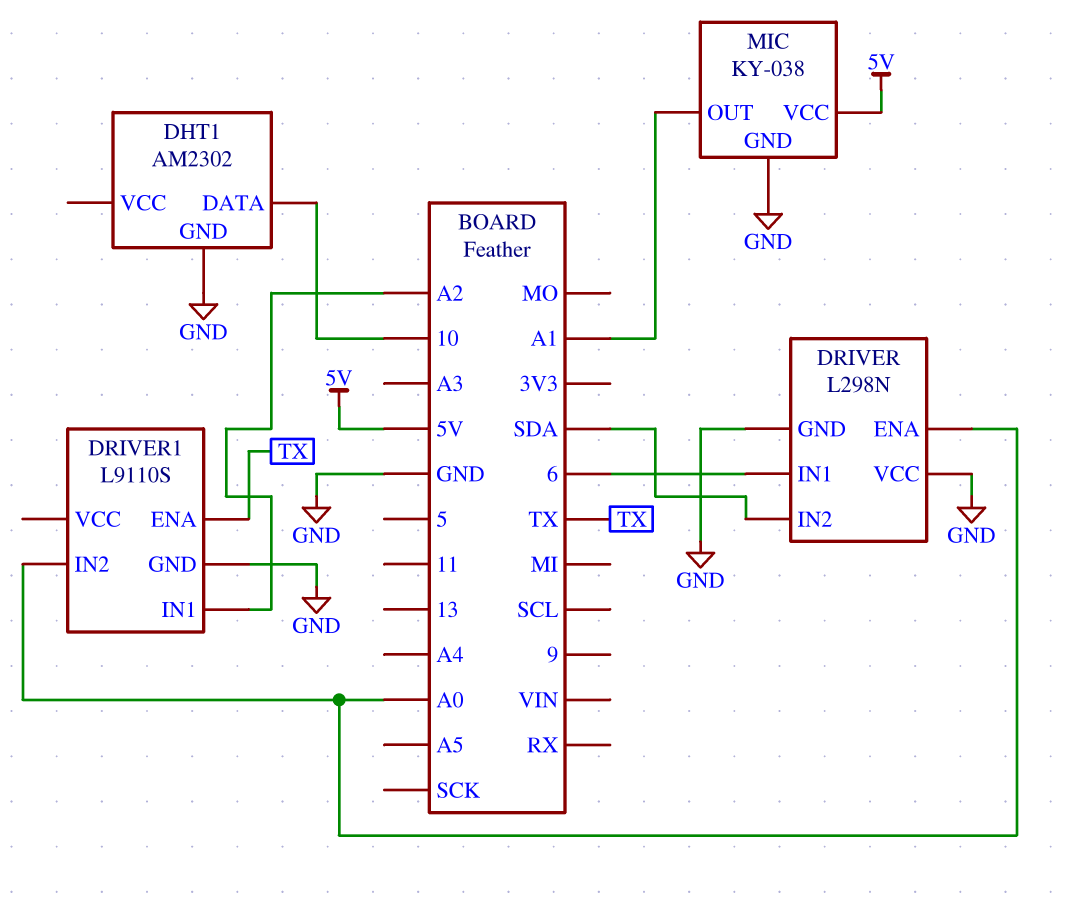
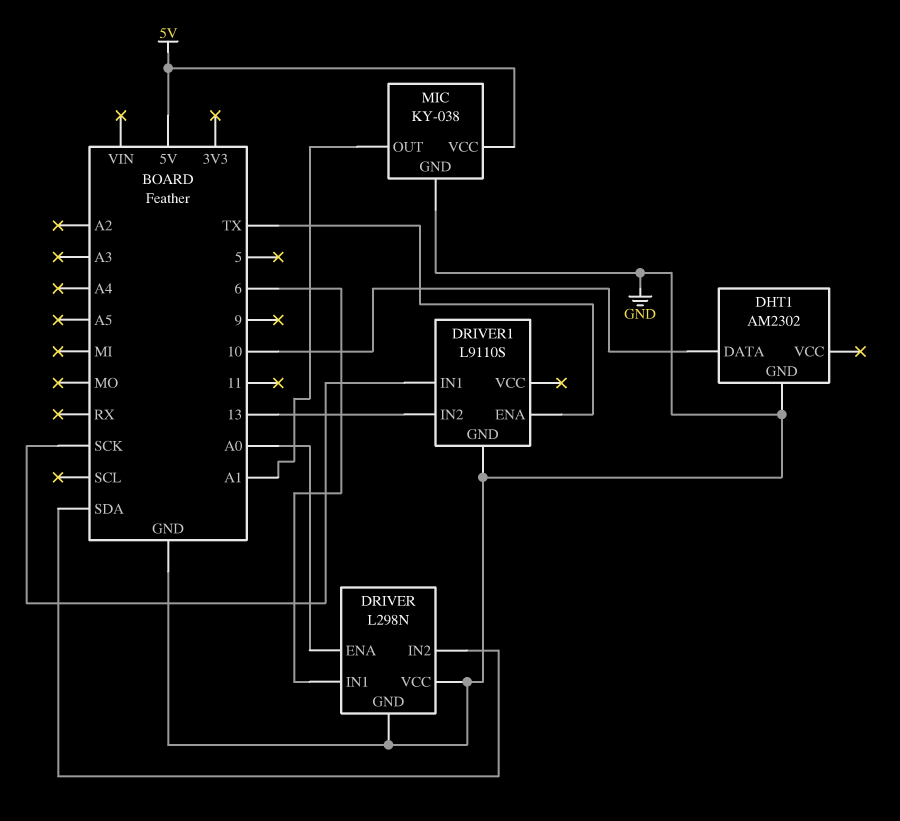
DRIVER1 pin IN1: A2 -> SCK
DRIVER1 pin IN2: A0 -> 13

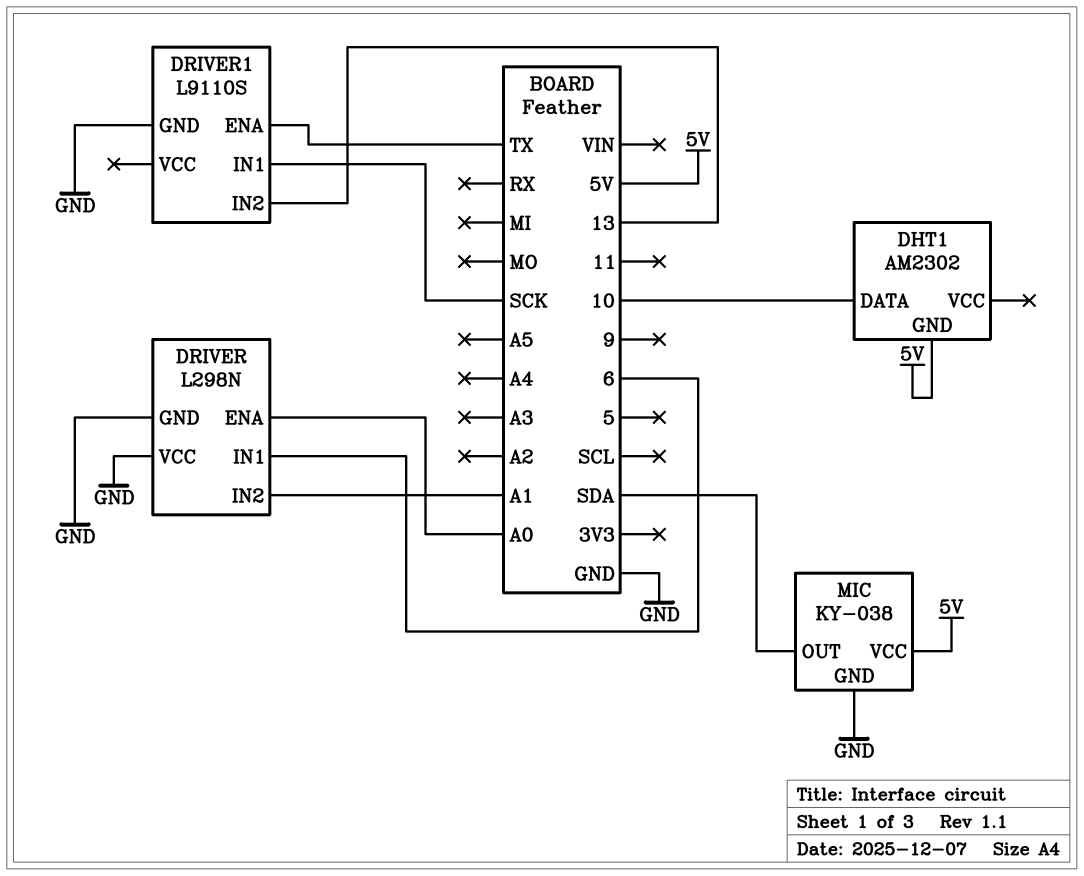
DHT1 pin GND: GND -> 5V
DRIVER pin IN2: SDA -> A1
MIC pin OUT: A1 -> SDA

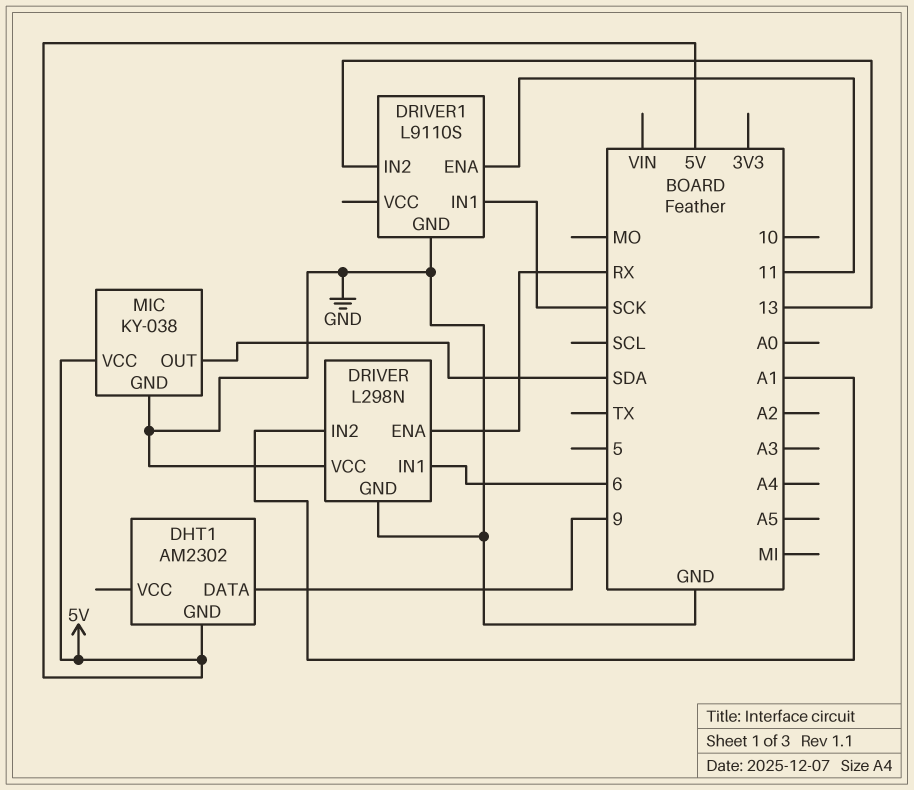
DHT1 pin DATA: 10 -> 9
DRIVER pin ENA: A0 -> RX
DRIVER1 pin ENA: TX -> 11

